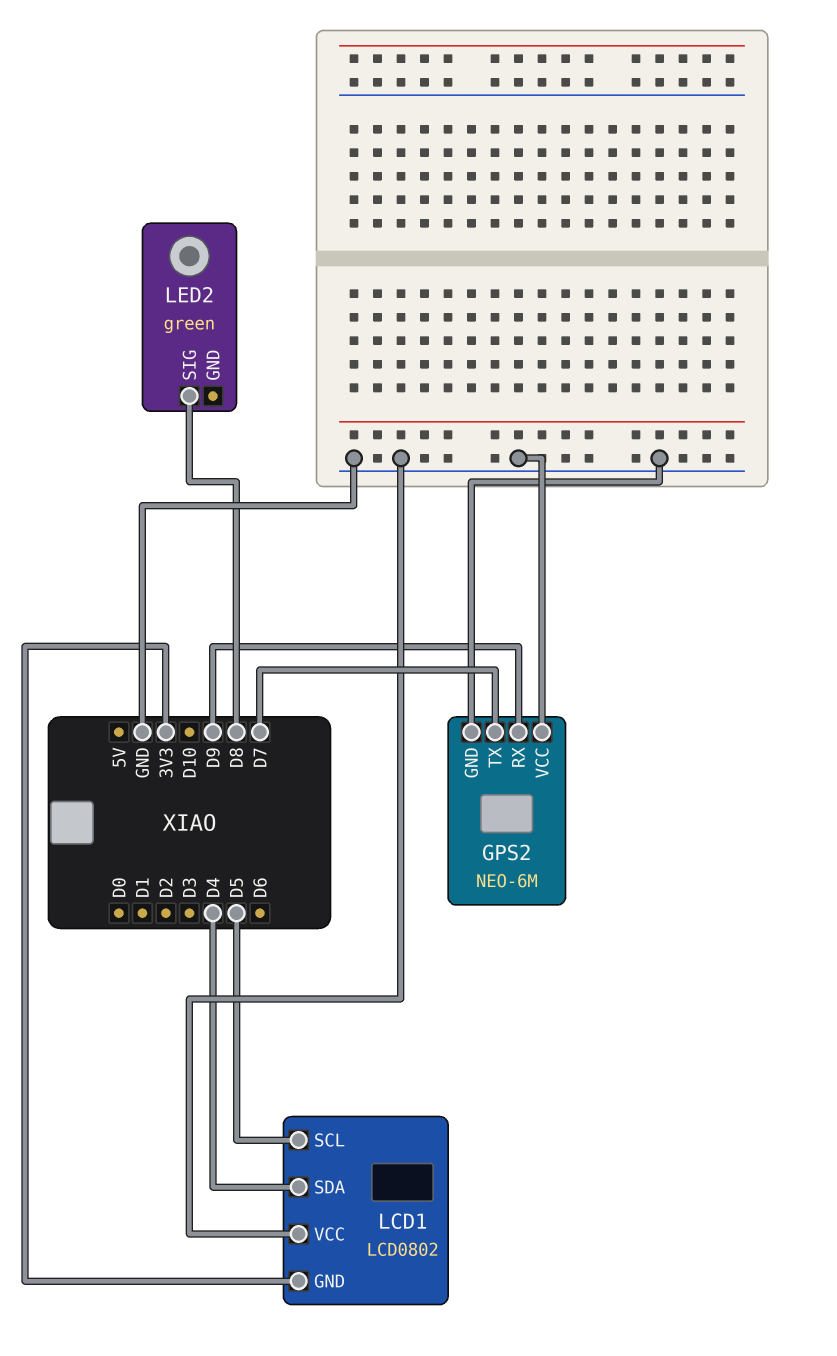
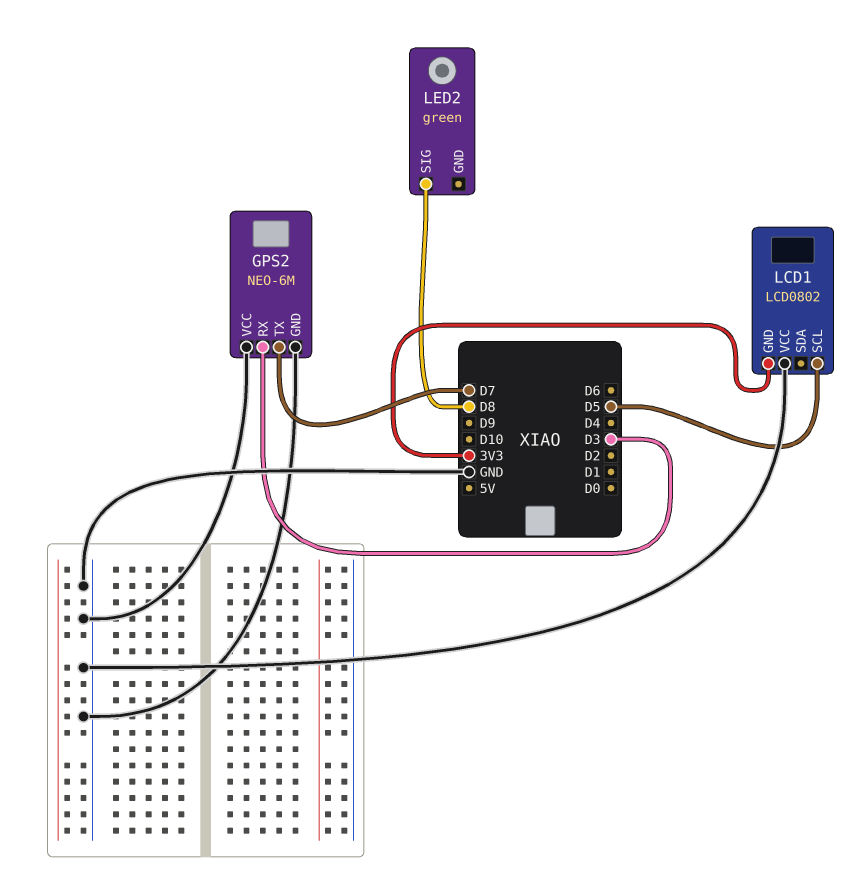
GPS2 pin RX: D9 -> D3
LCD1 pin SDA: D4 -> none

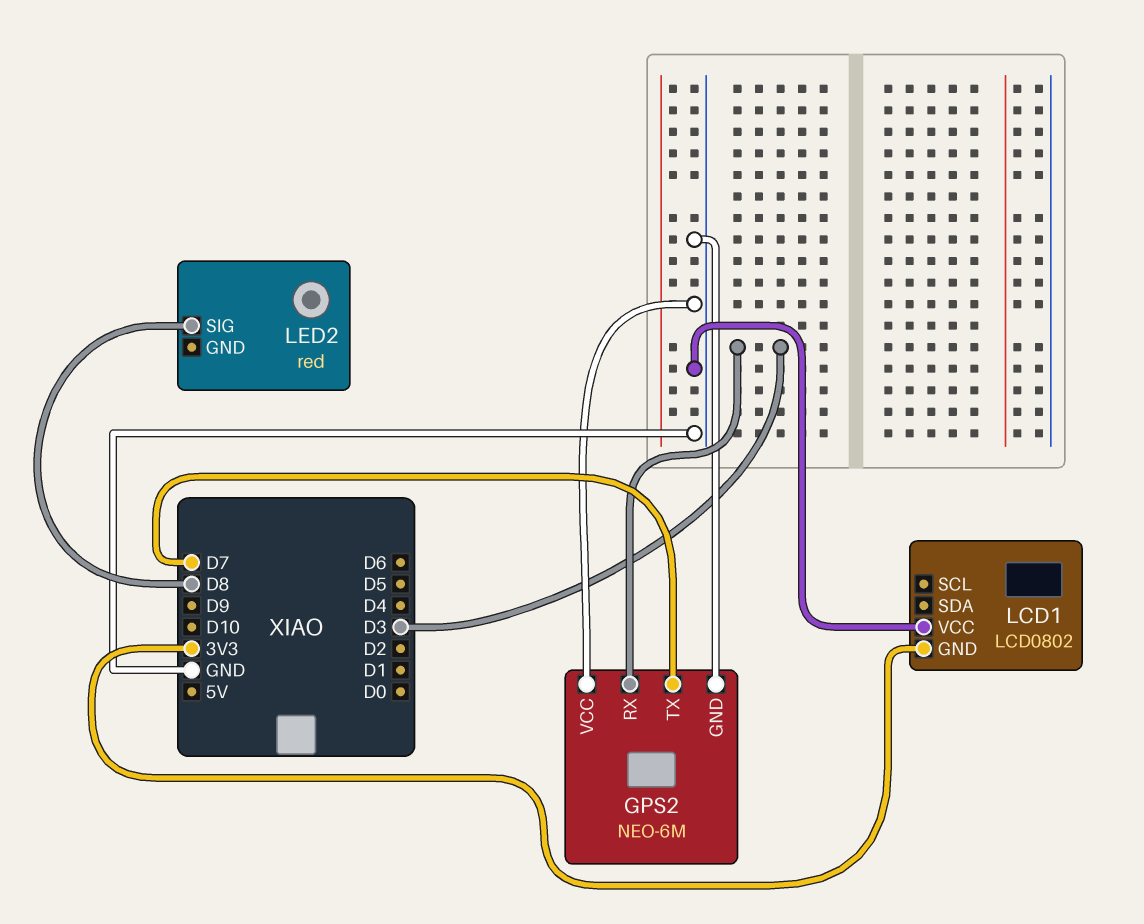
LCD1 pin SCL: D5 -> none
LED2: green -> red

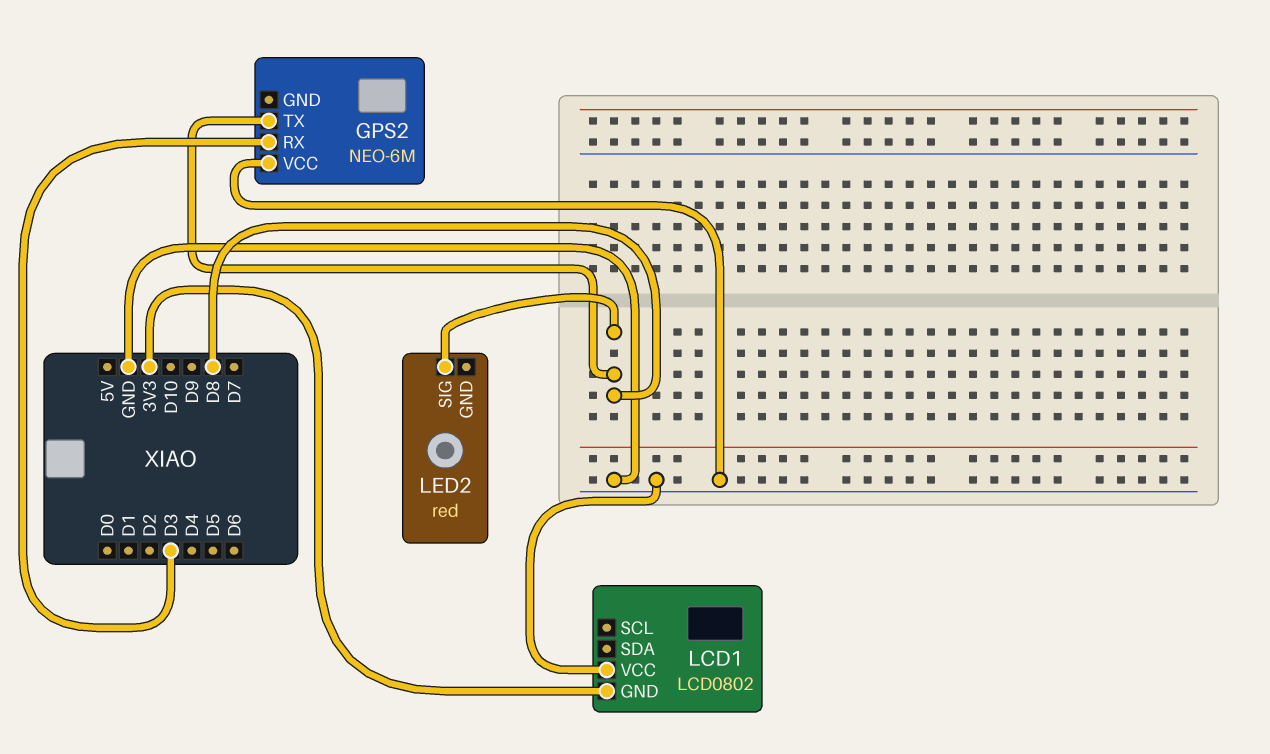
GPS2 pin GND: GND -> none
GPS2 pin TX: D7 -> D8

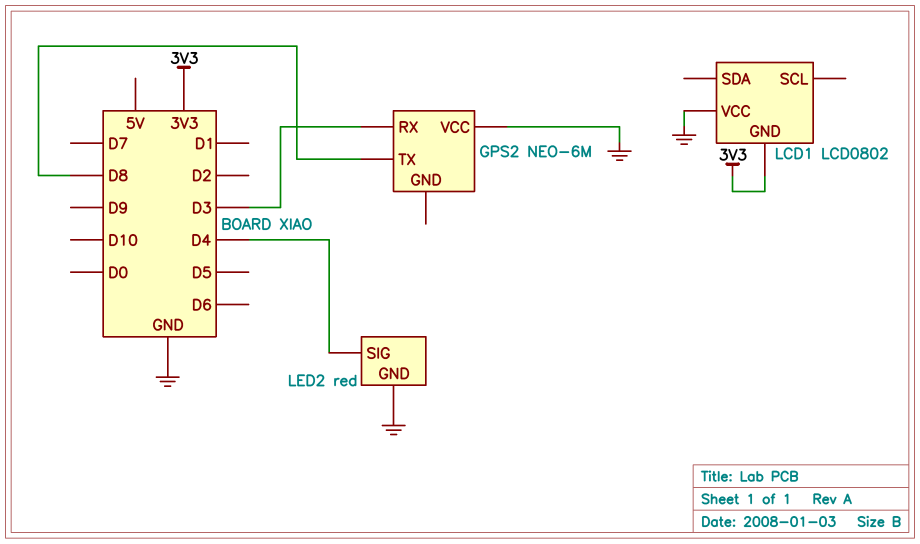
LED2 pin GND: none -> GND
LED2 pin SIG: D8 -> D4

